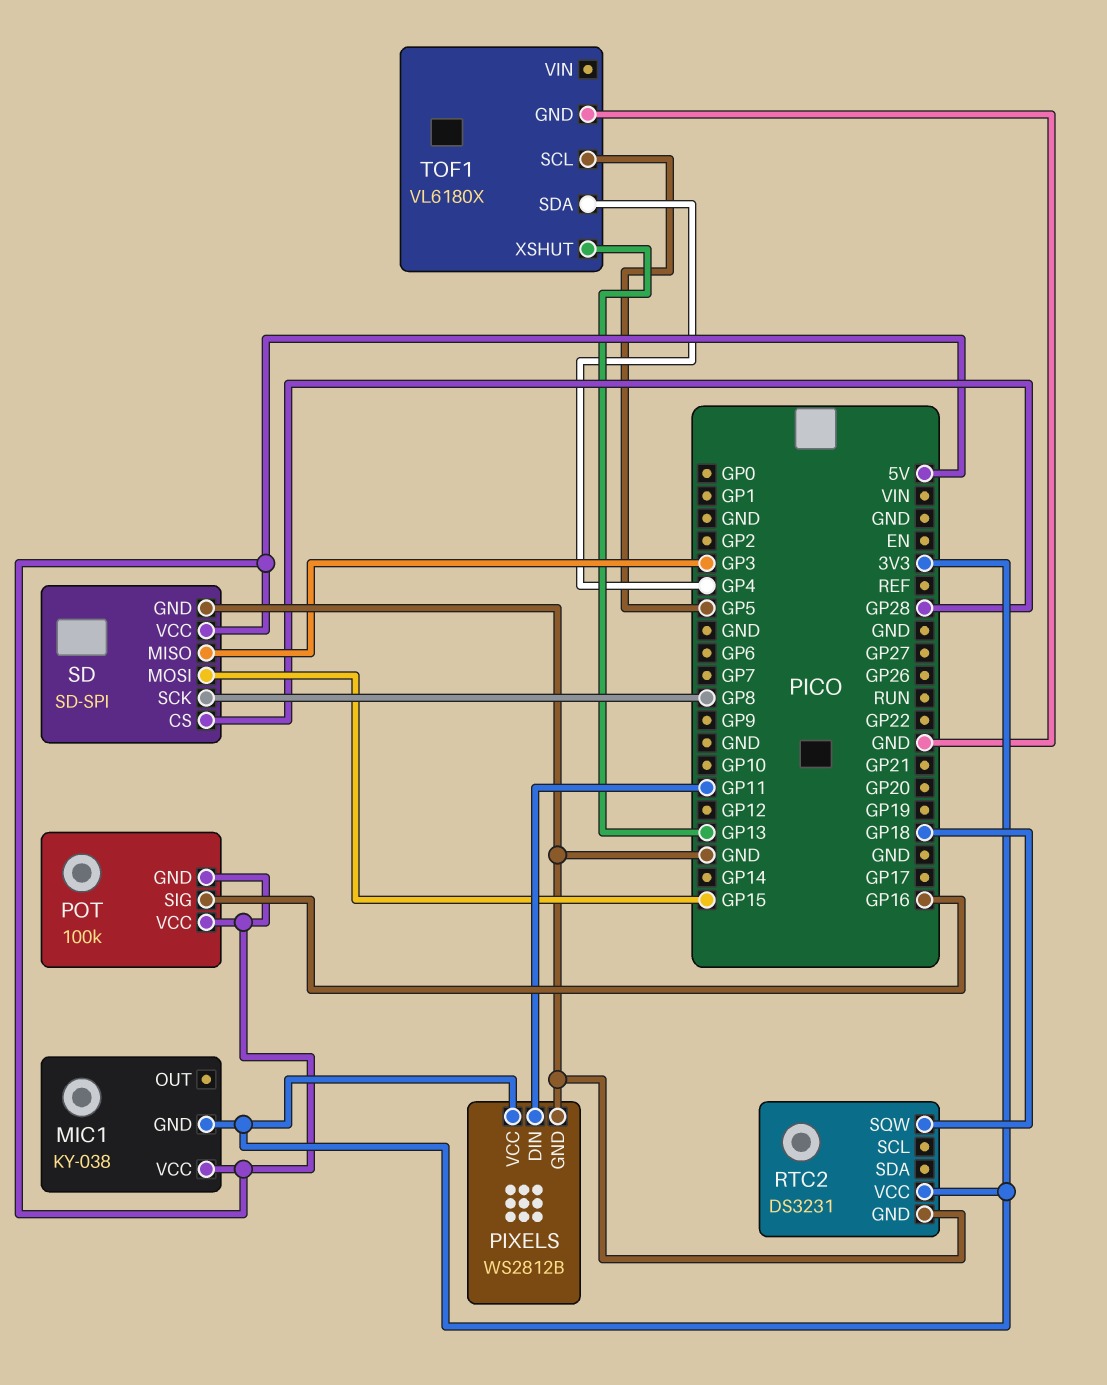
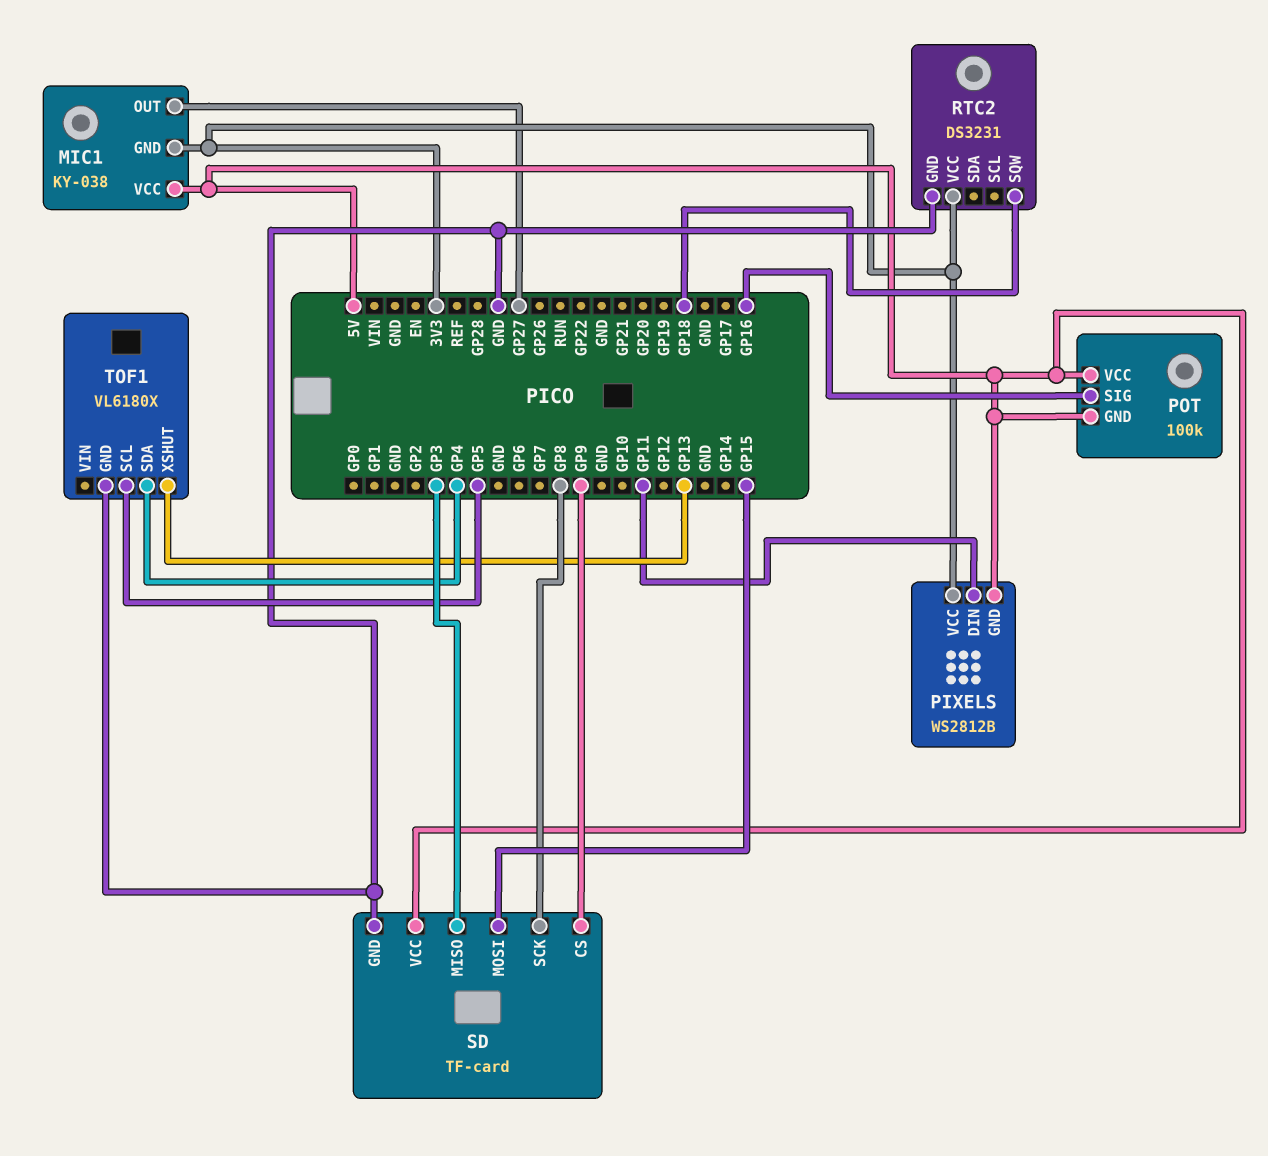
MIC1 pin OUT: none -> GP27
PIXELS pin GND: GND -> 5V
SD: SD-SPI -> TF-card
SD pin CS: GP28 -> GP9

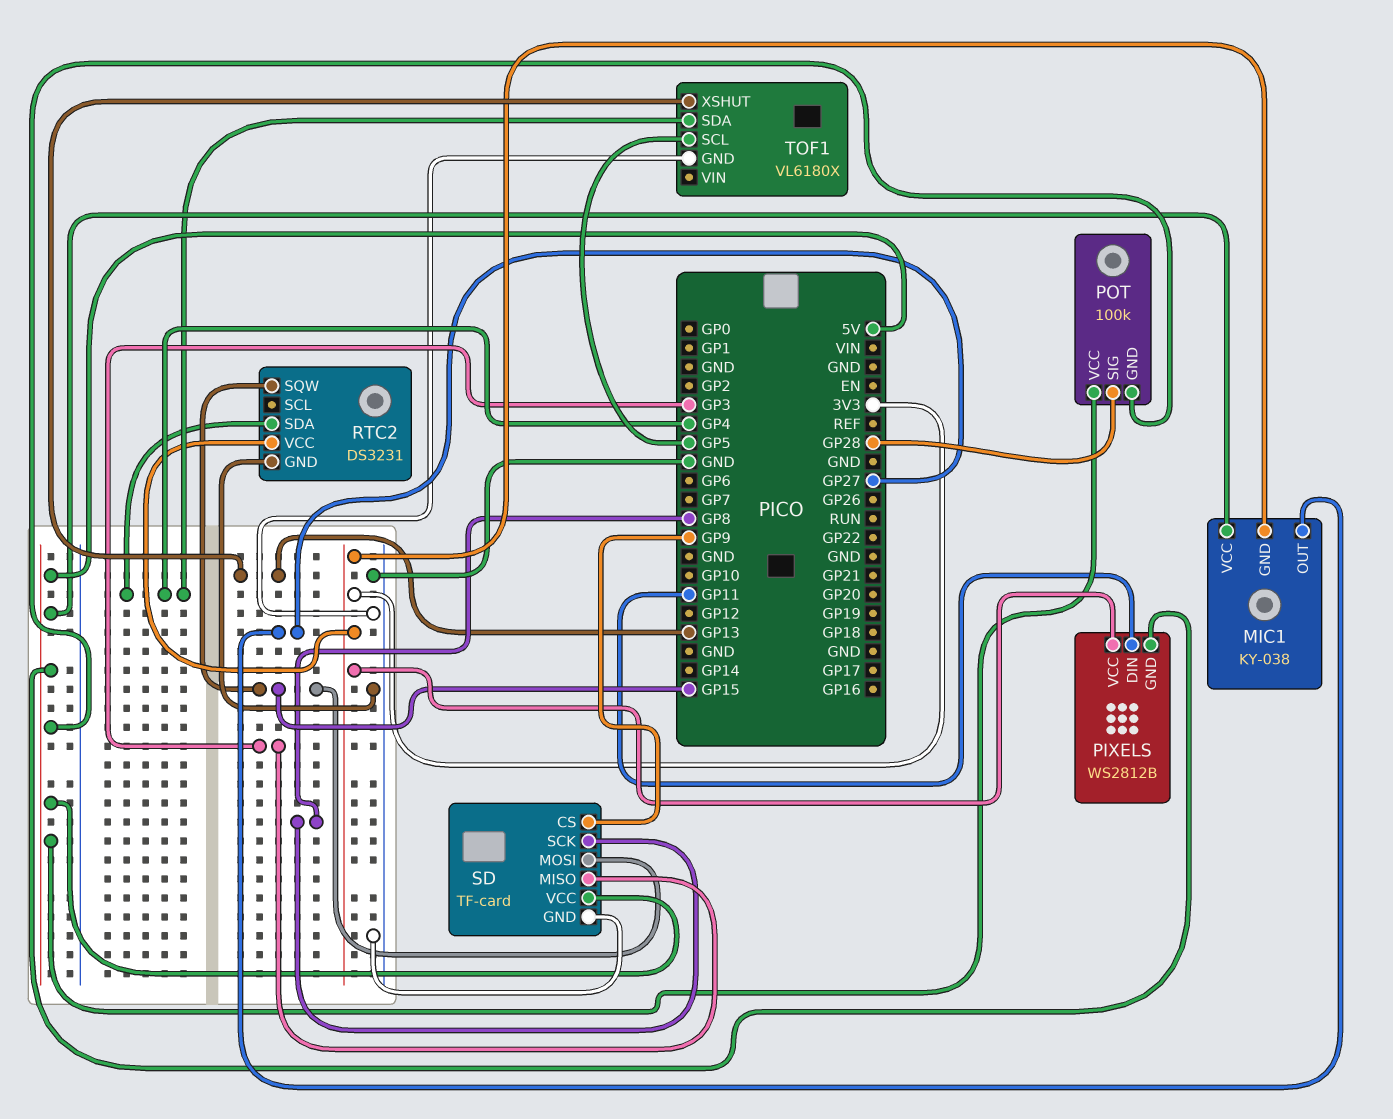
POT pin SIG: GP16 -> GP28
RTC2 pin SDA: none -> GP4
RTC2 pin SQW: GP18 -> GP15

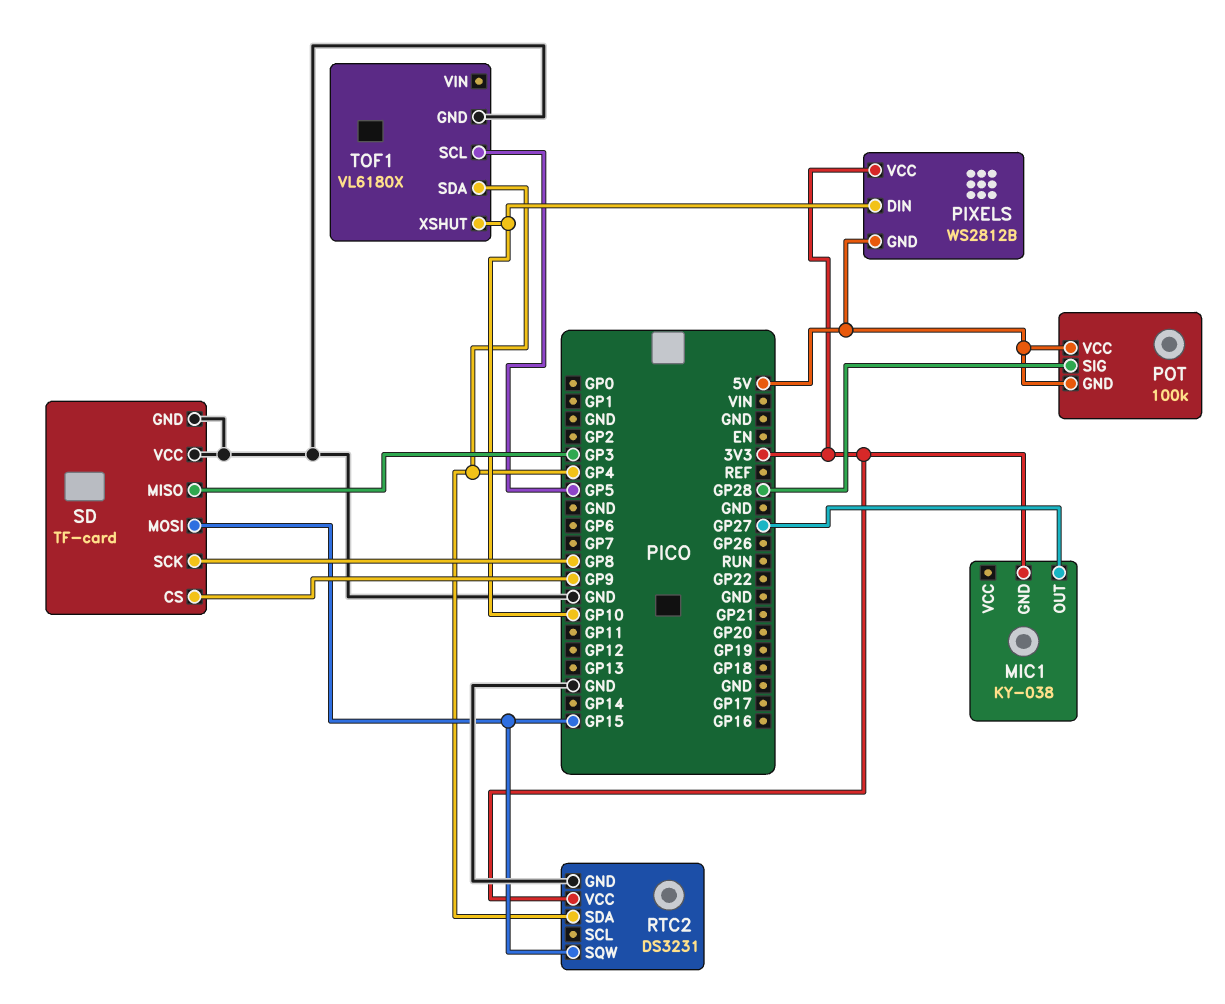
MIC1 pin VCC: 5V -> none
PIXELS pin DIN: GP11 -> GP10
SD pin VCC: 5V -> GND
TOF1 pin XSHUT: GP13 -> GP10

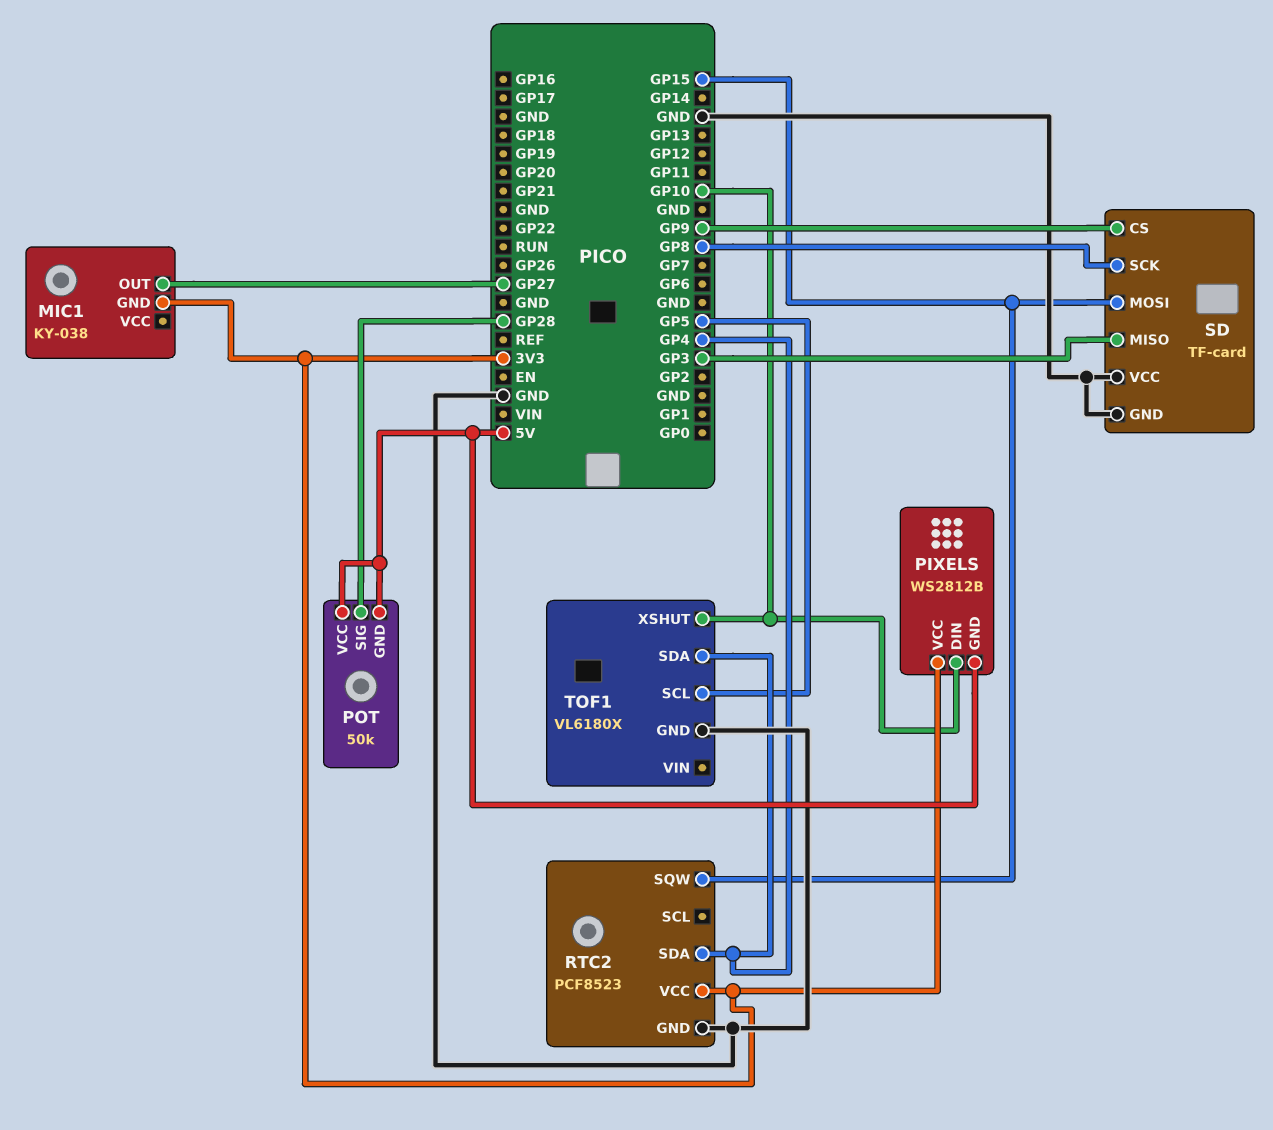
POT: 100k -> 50k
RTC2: DS3231 -> PCF8523

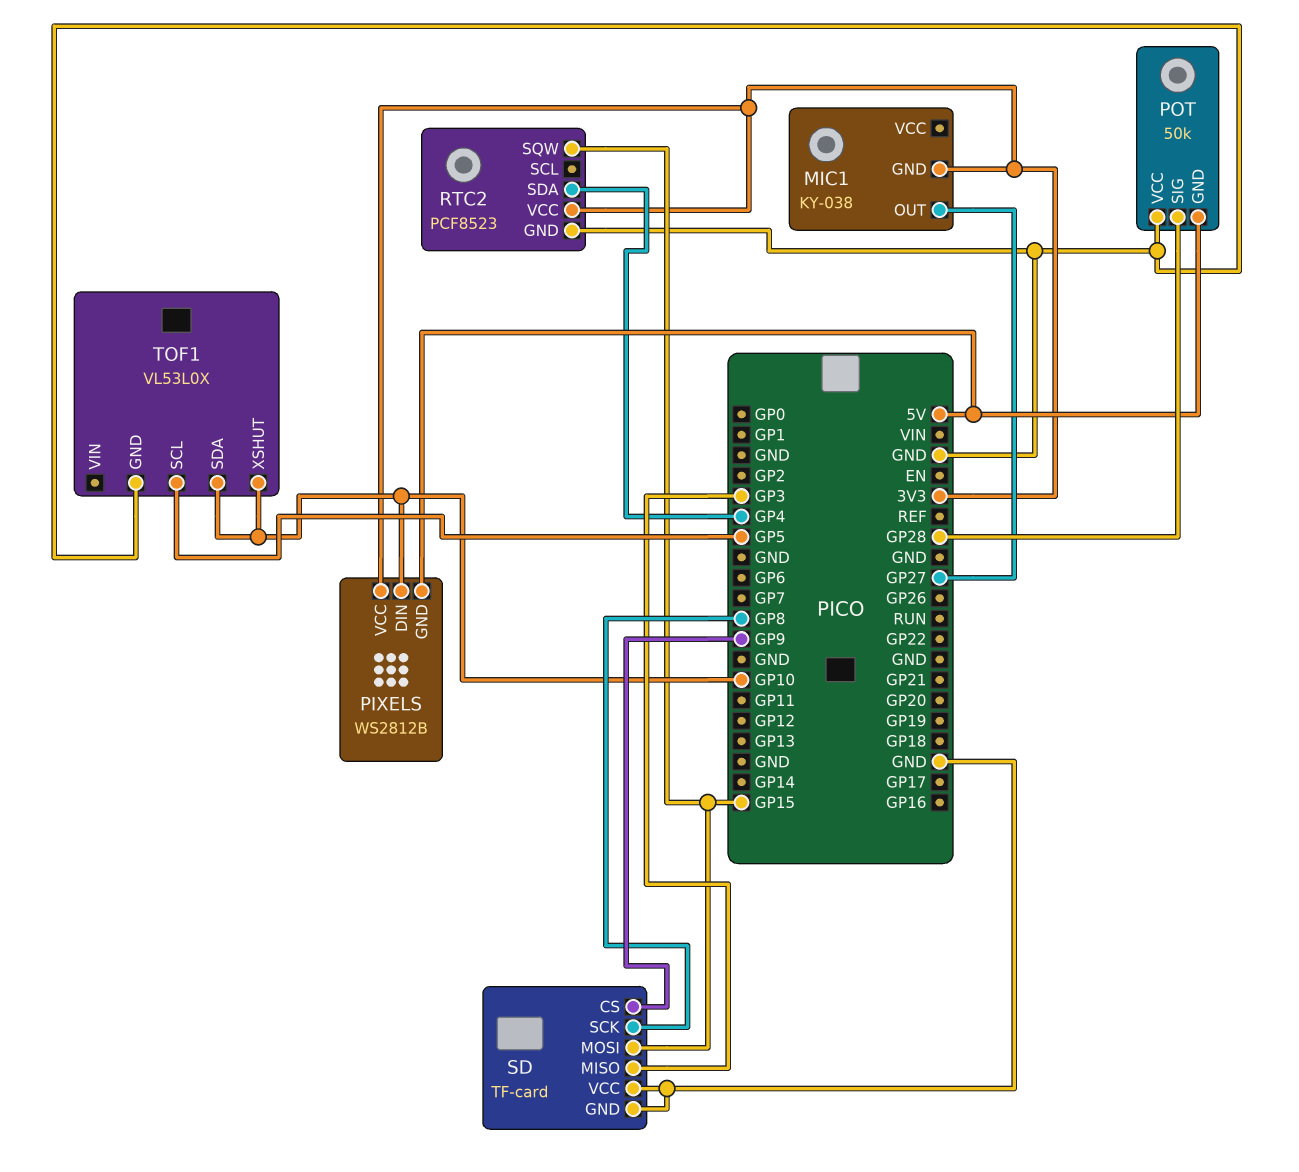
POT pin VCC: 5V -> GND
TOF1: VL6180X -> VL53L0X
TOF1 pin SDA: GP4 -> GP10

